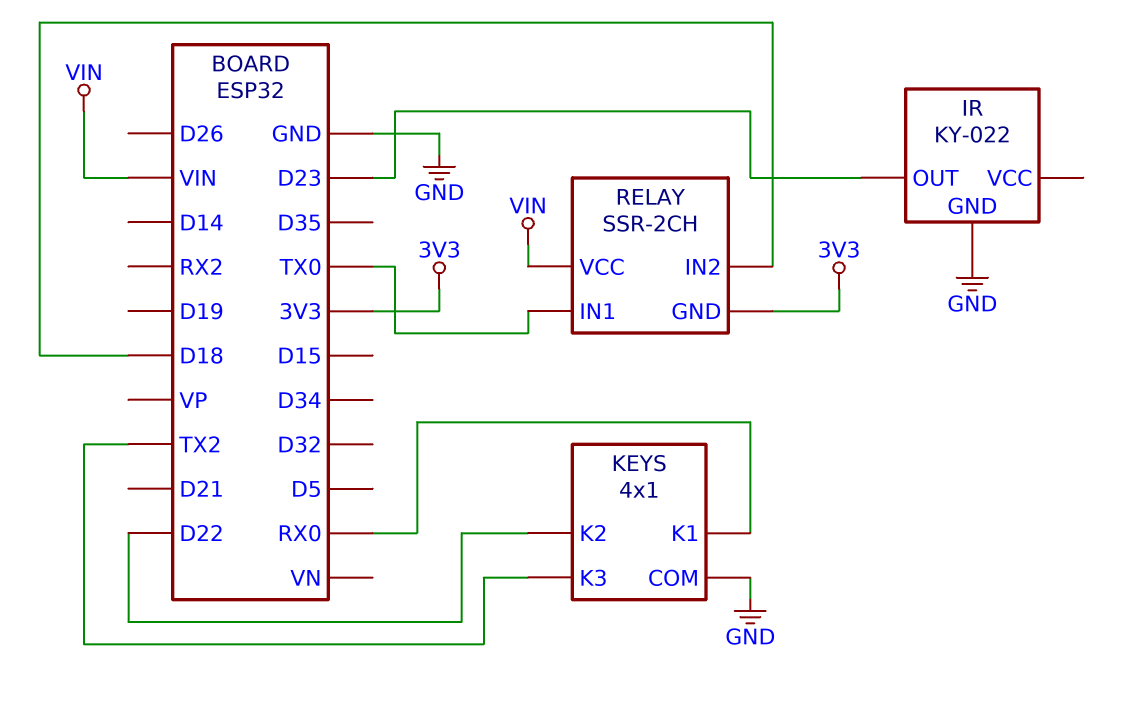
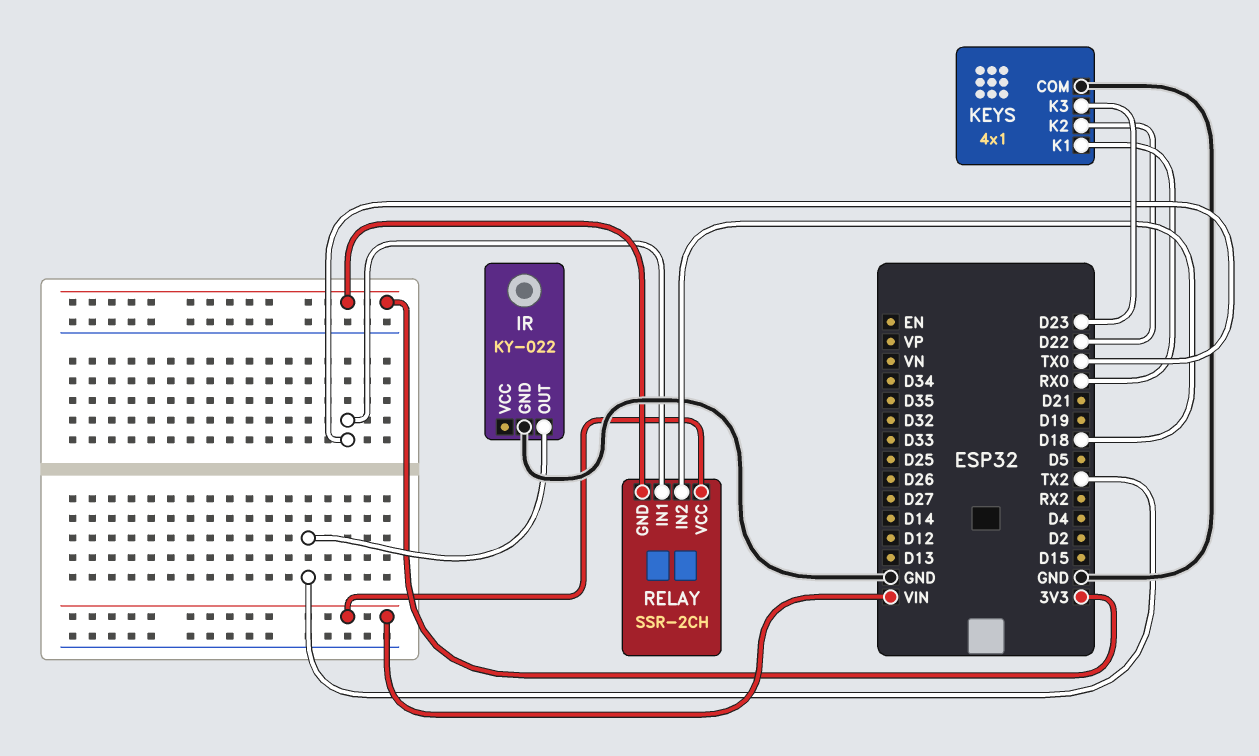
IR pin OUT: D23 -> TX2
KEYS pin K3: TX2 -> D23

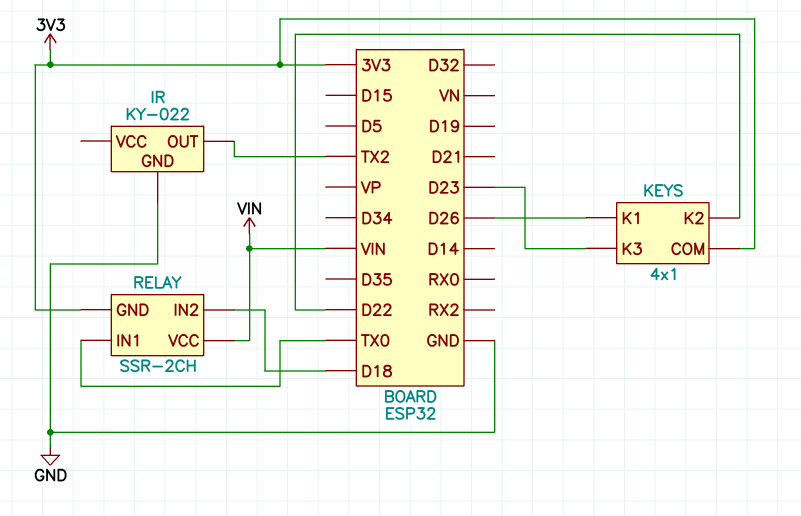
KEYS pin COM: GND -> 3V3
KEYS pin K1: RX0 -> D26

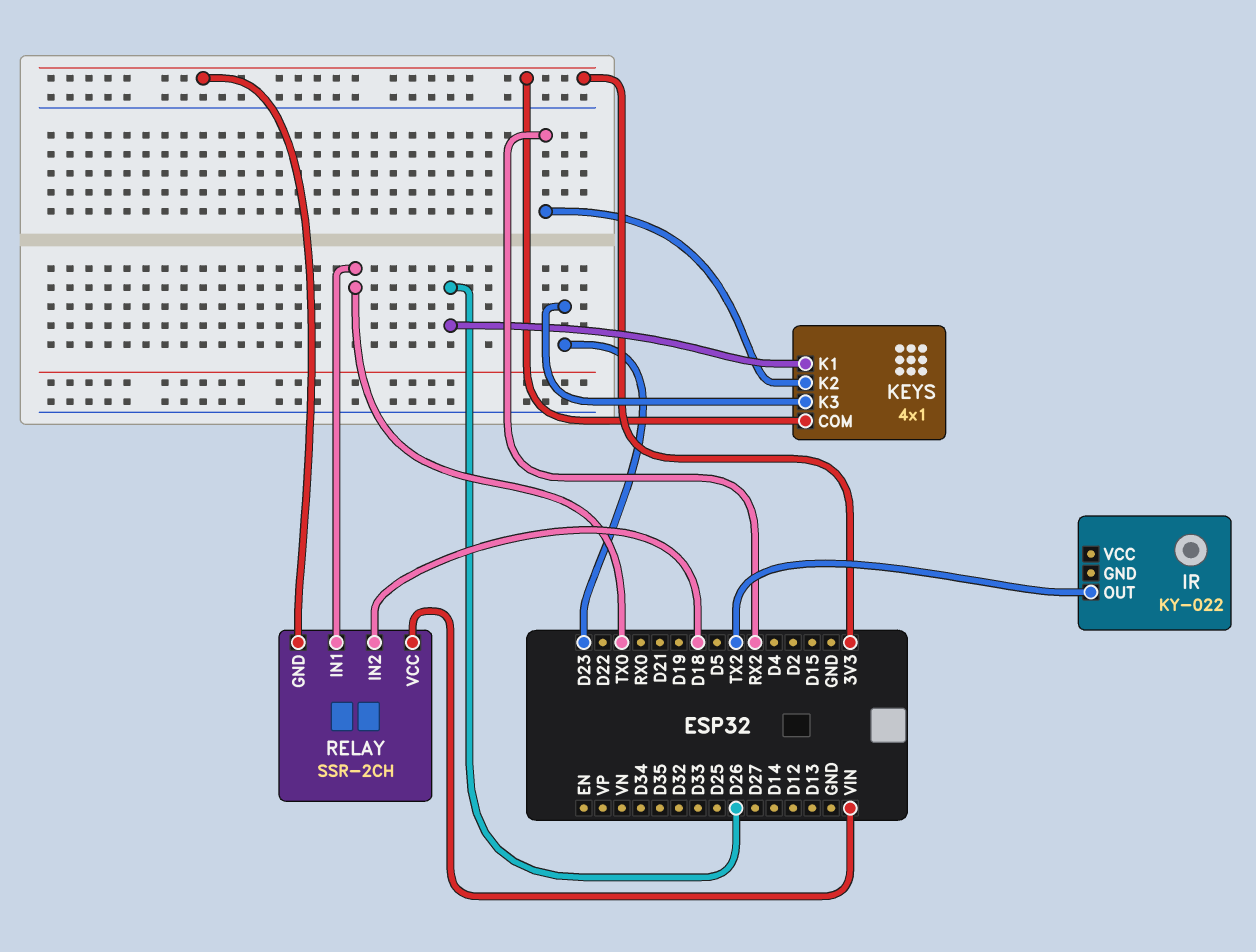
IR pin GND: GND -> none
KEYS pin K2: D22 -> RX2

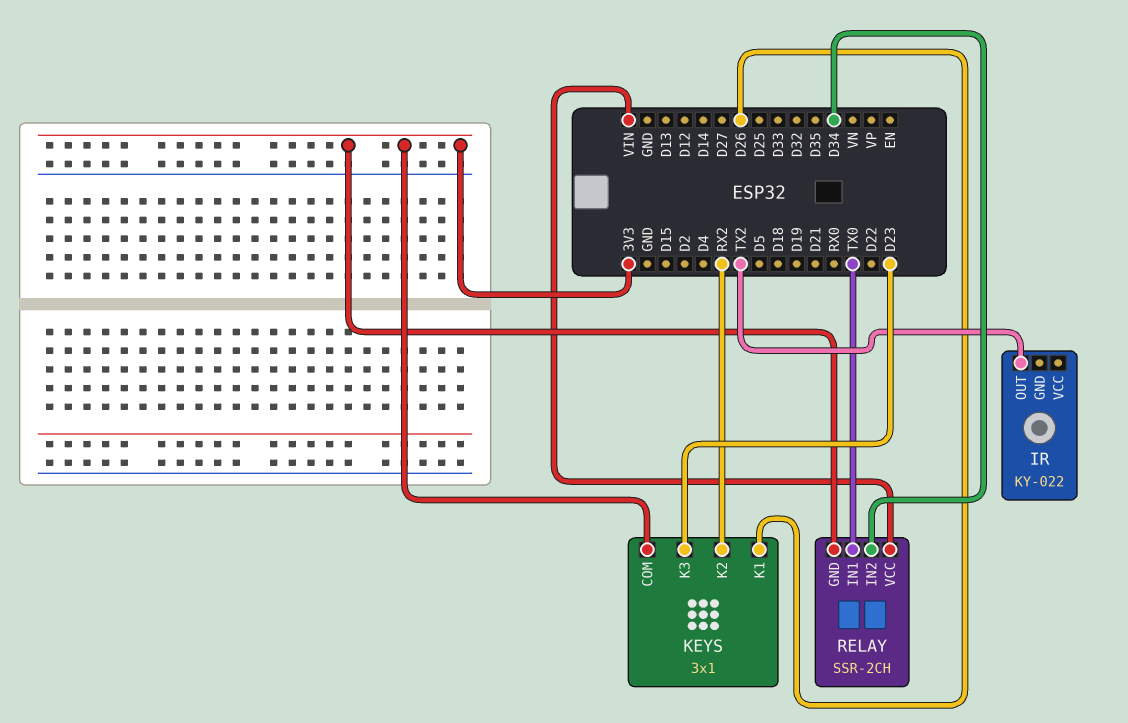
KEYS: 4x1 -> 3x1
RELAY pin IN2: D18 -> D34

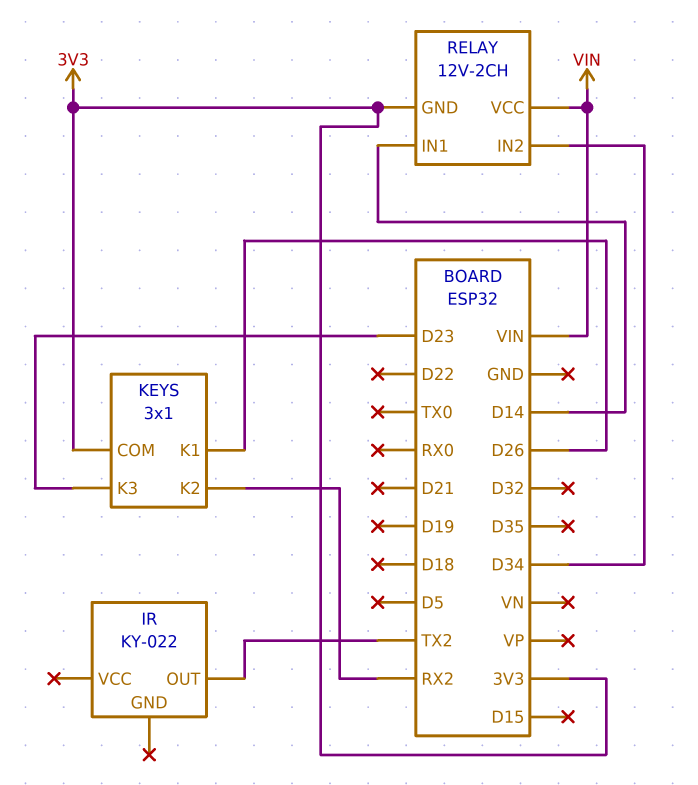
RELAY: SSR-2CH -> 12V-2CH
RELAY pin IN1: TX0 -> D14

